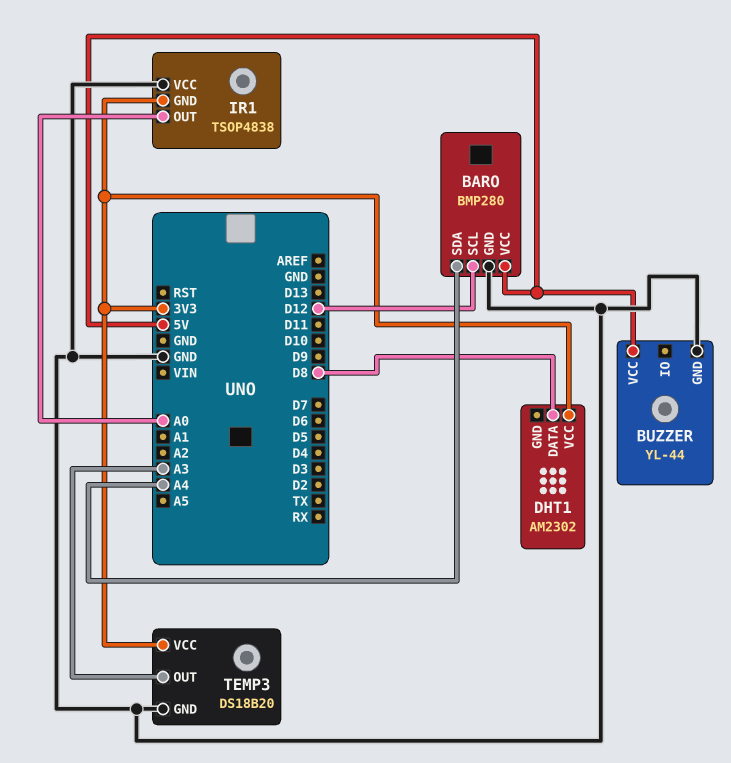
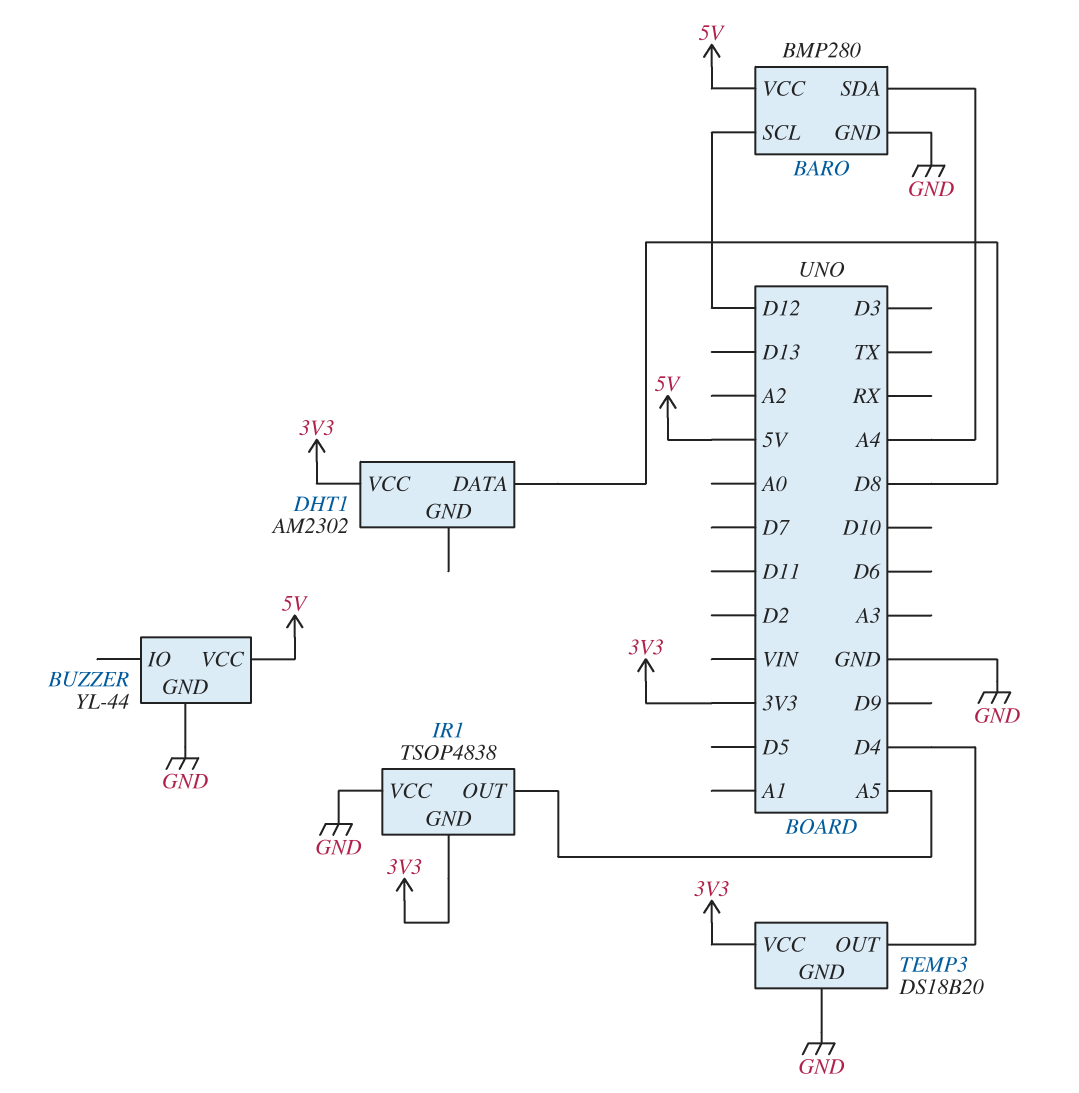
IR1 pin OUT: A0 -> A5
TEMP3 pin OUT: A3 -> D4

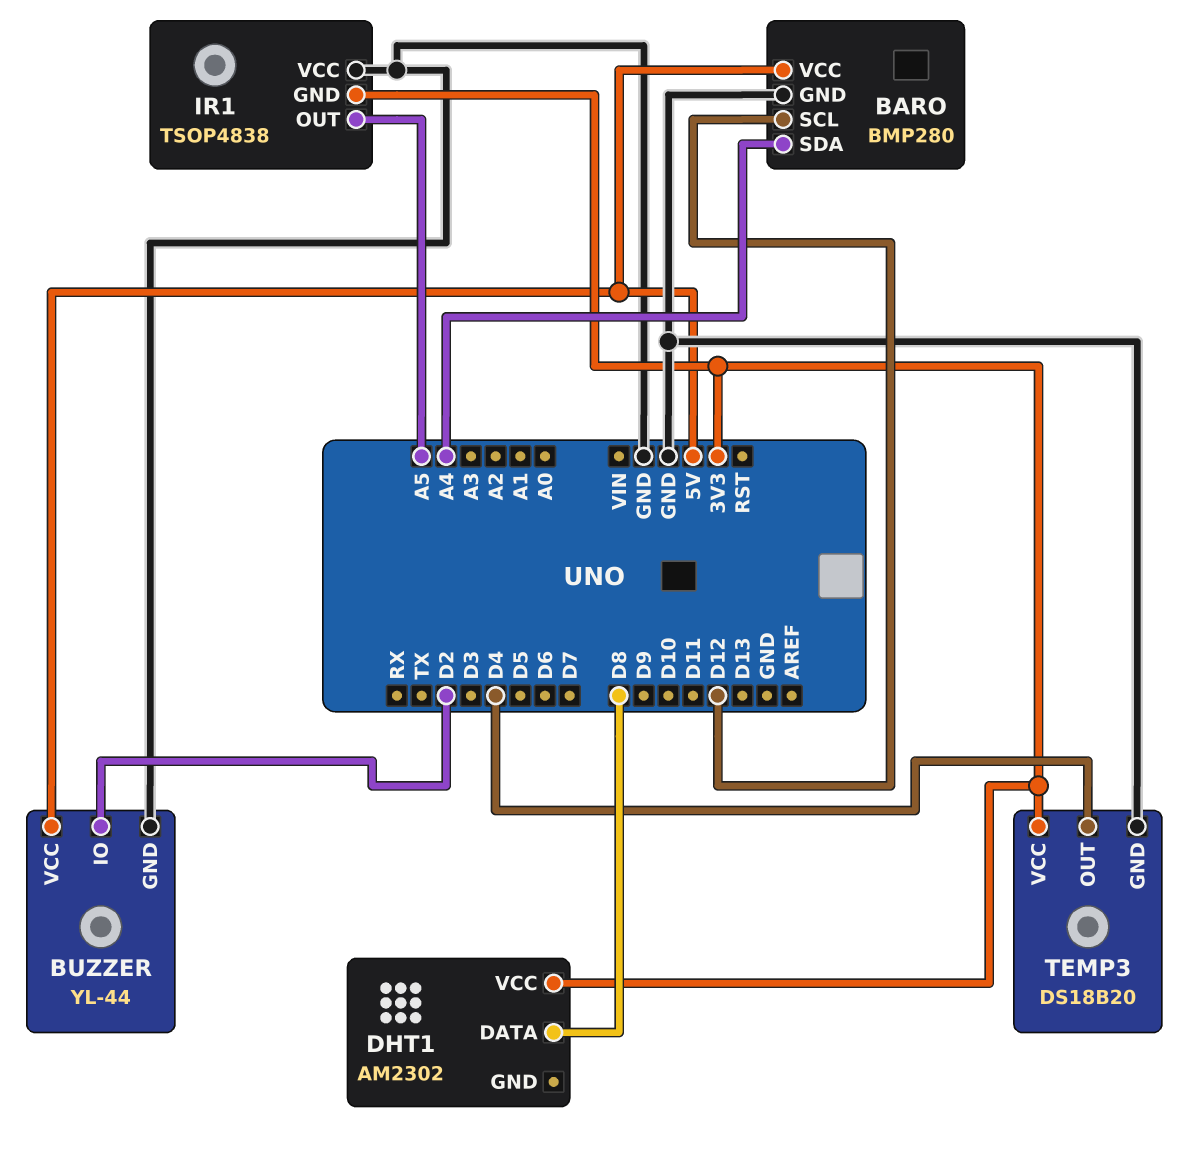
BUZZER pin IO: none -> D2

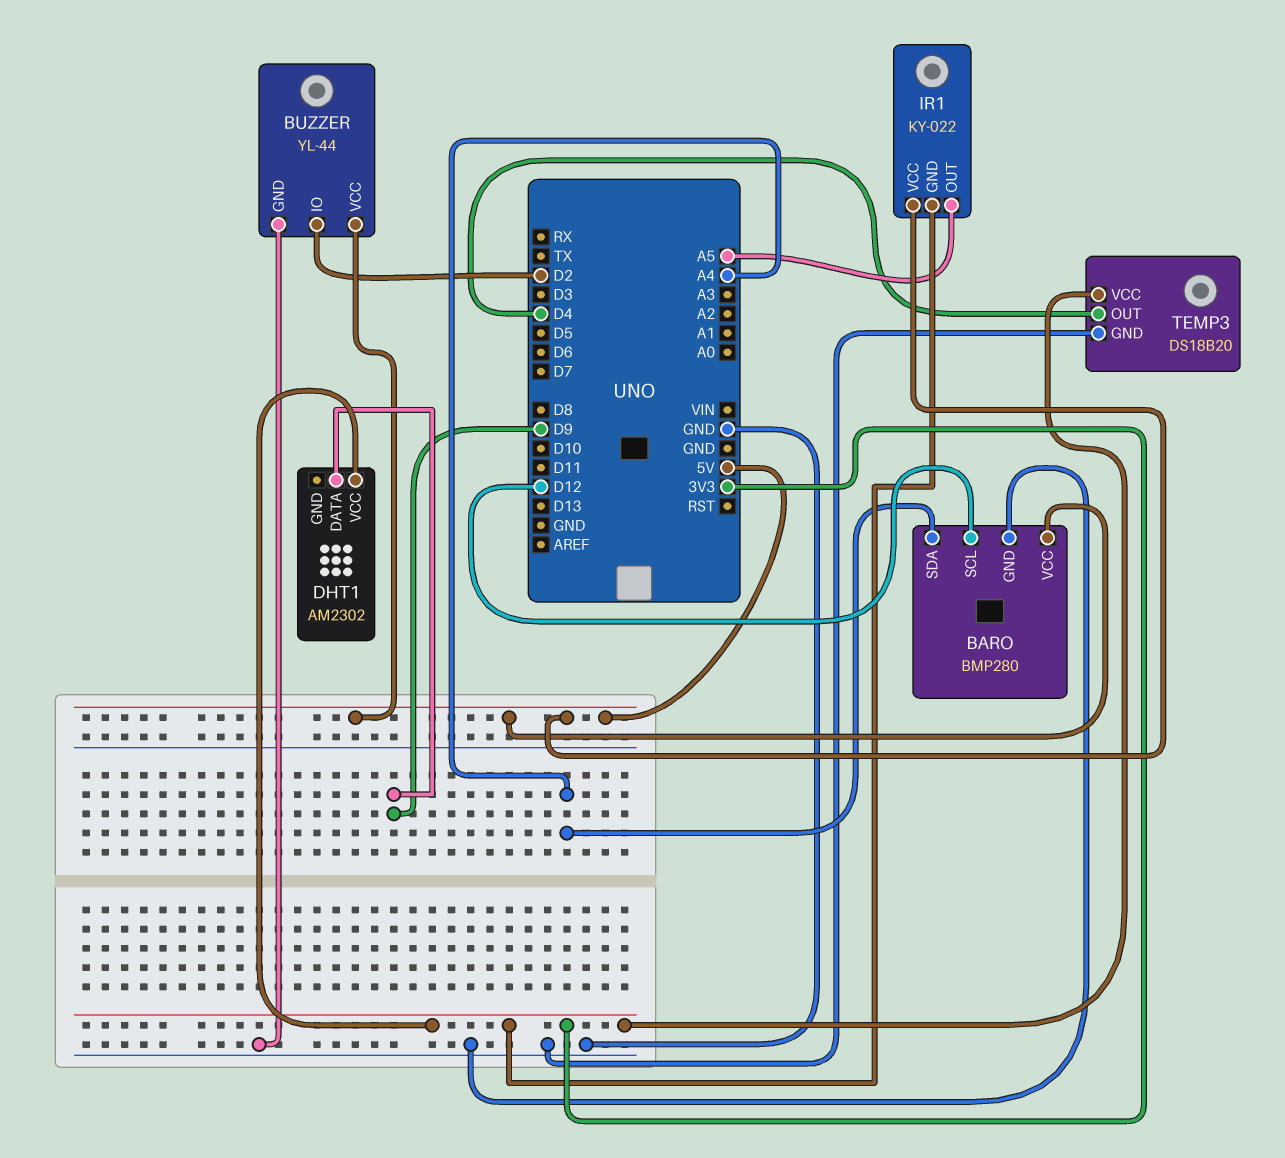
DHT1 pin DATA: D8 -> D9
IR1: TSOP4838 -> KY-022
IR1 pin VCC: GND -> 5V

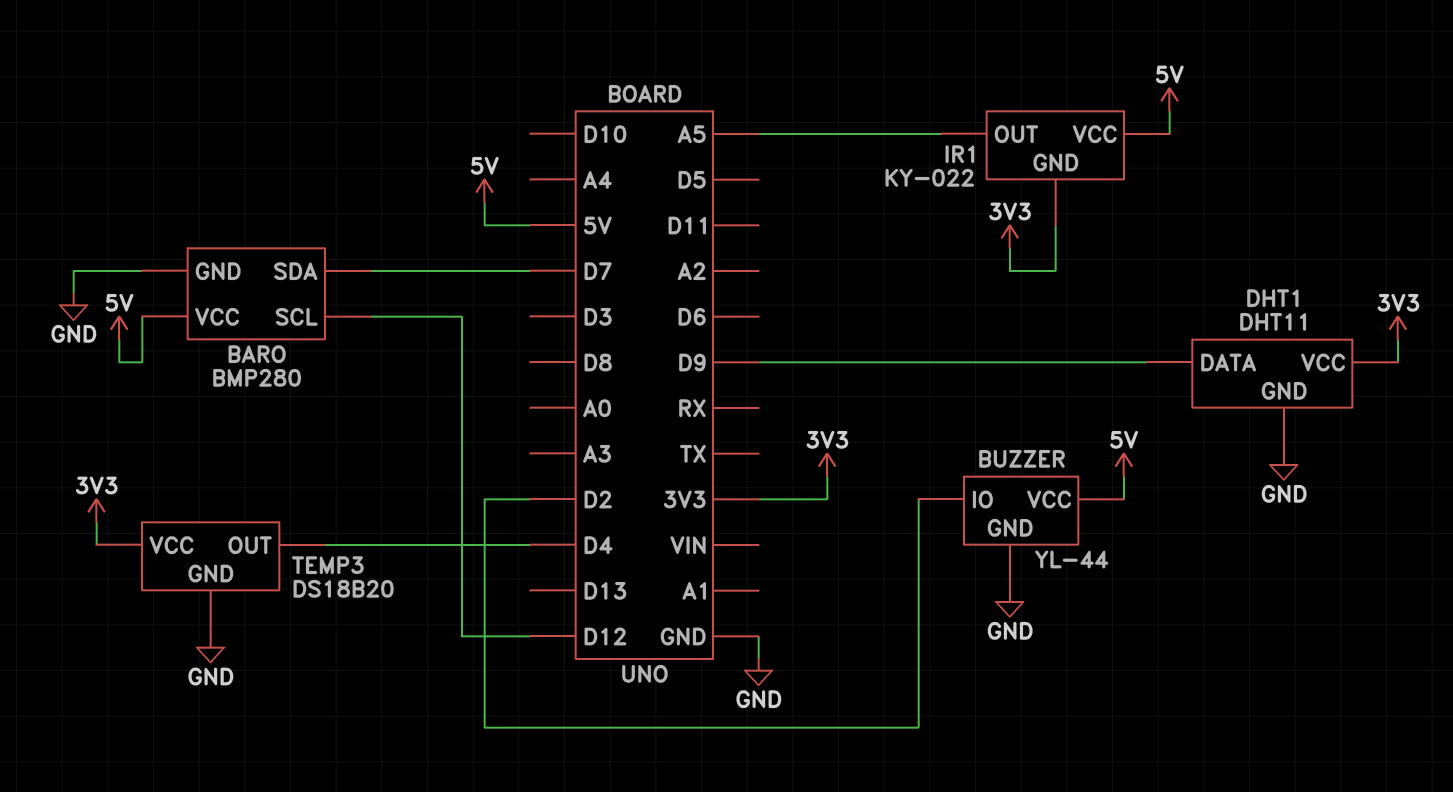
BARO pin SDA: A4 -> D7
DHT1: AM2302 -> DHT11
DHT1 pin GND: none -> GND

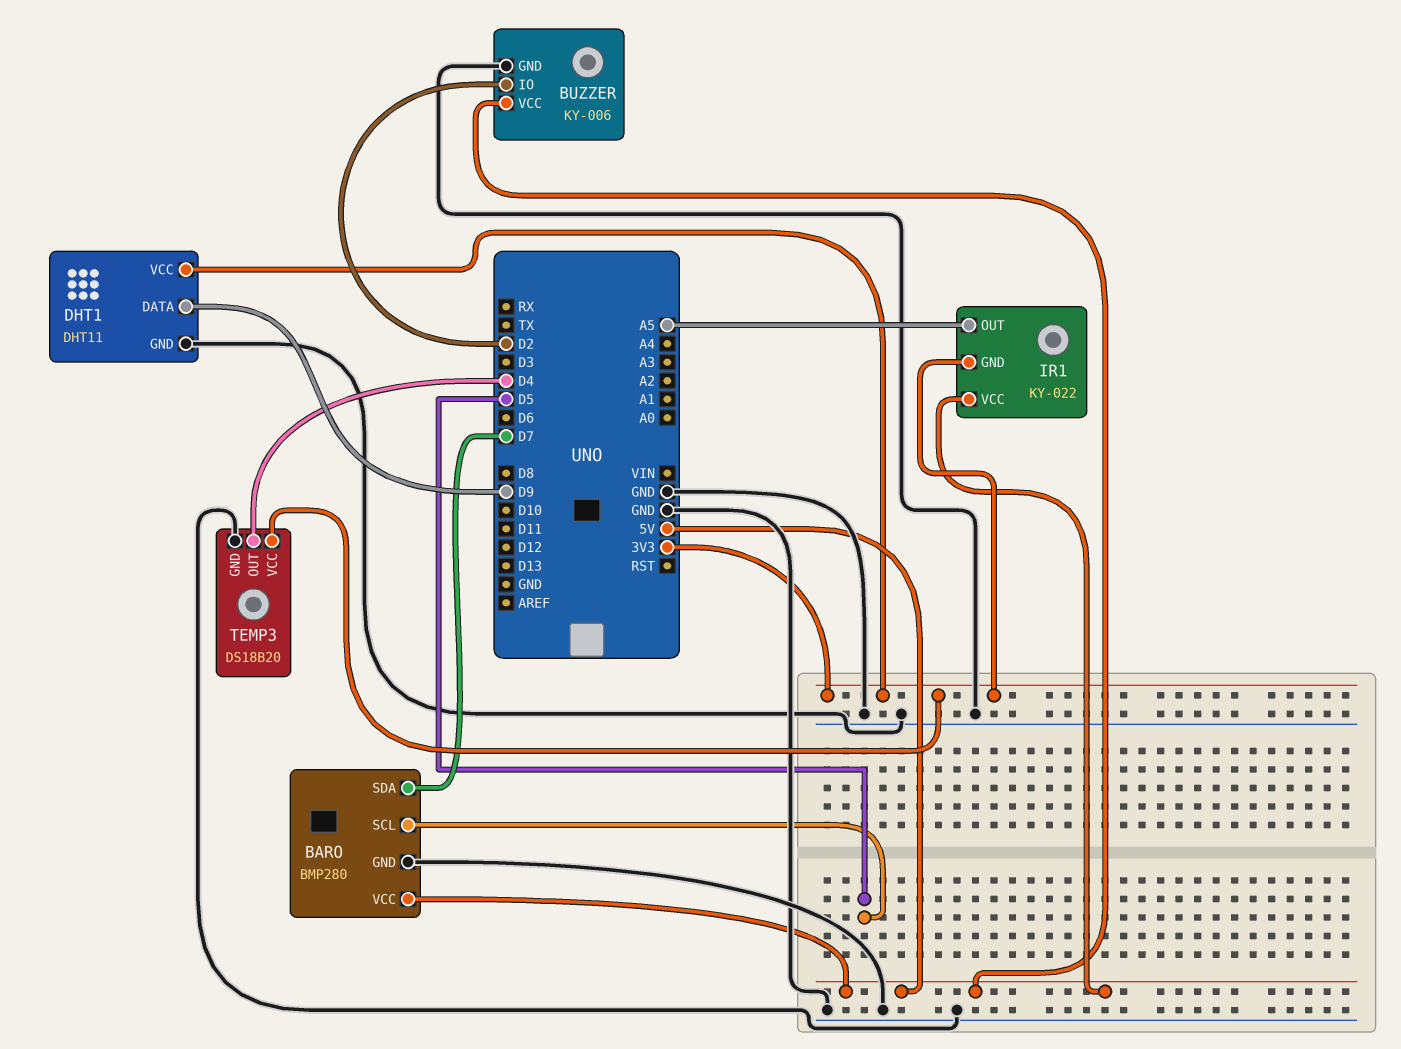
BARO pin SCL: D12 -> D5
BUZZER: YL-44 -> KY-006

